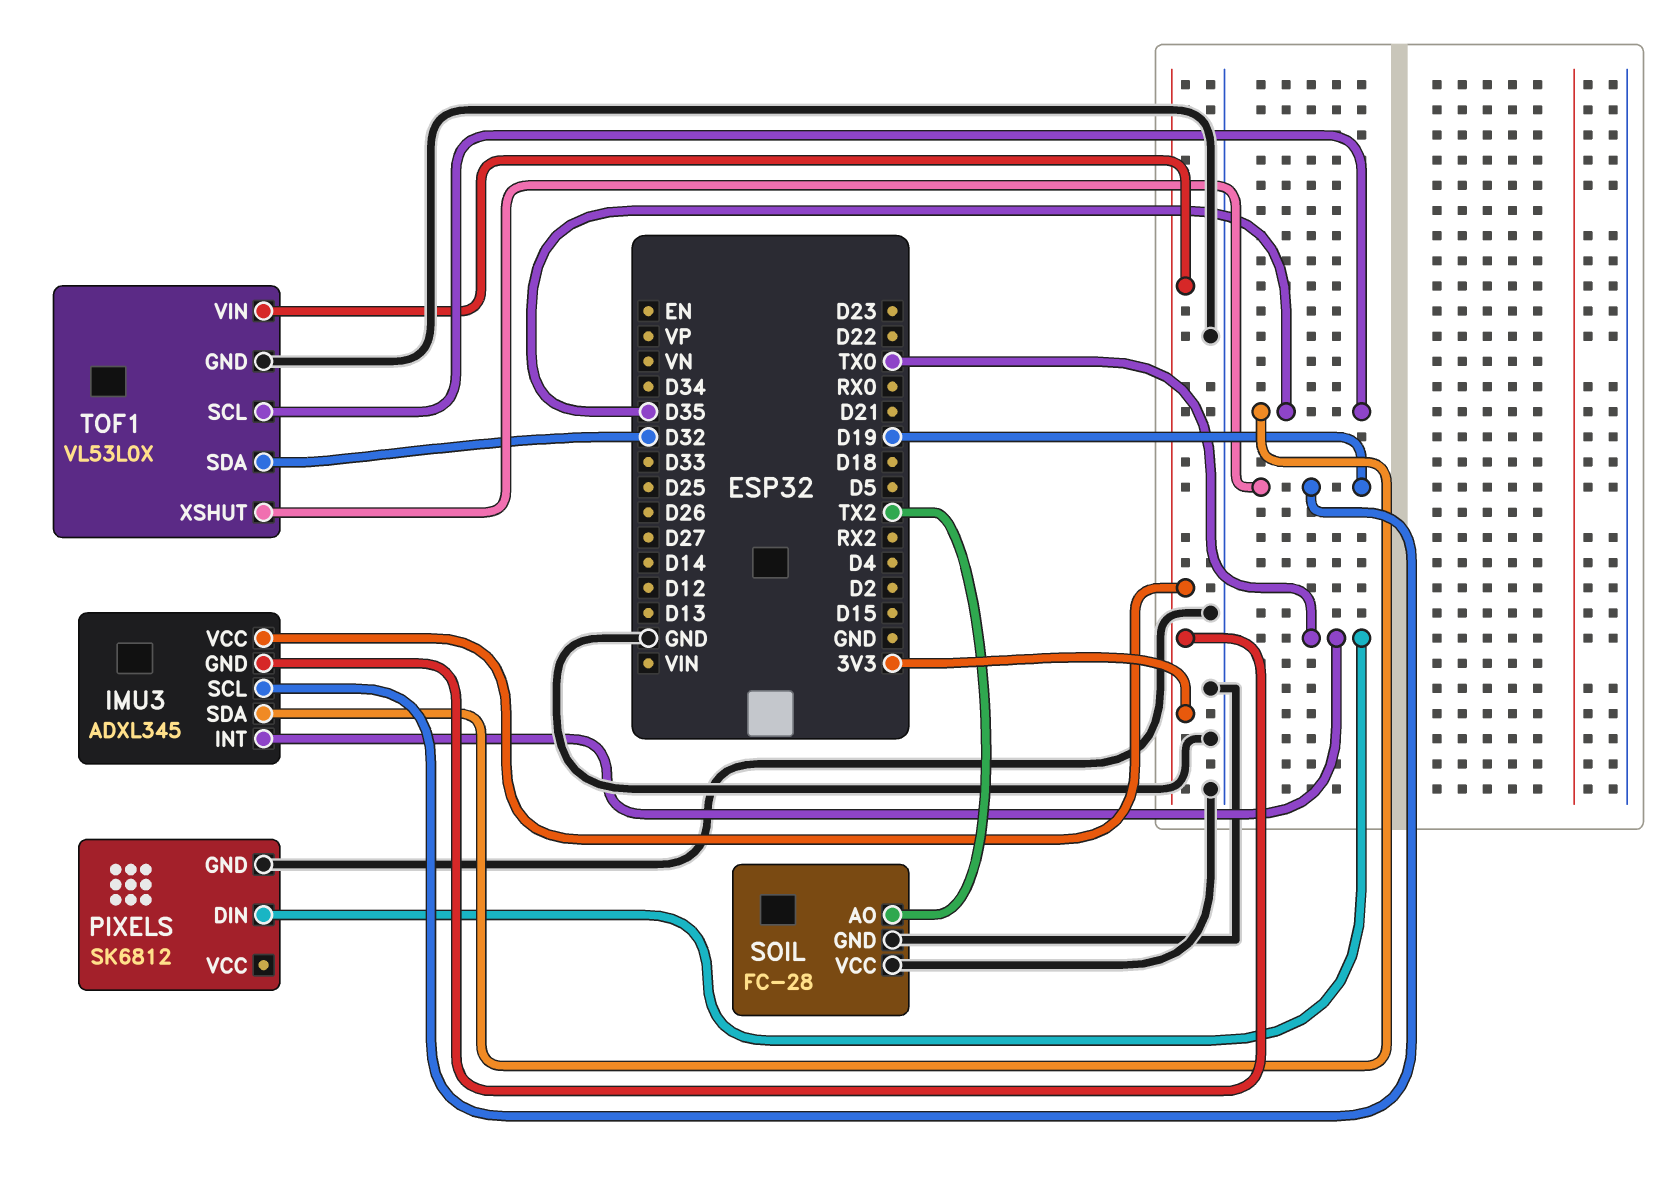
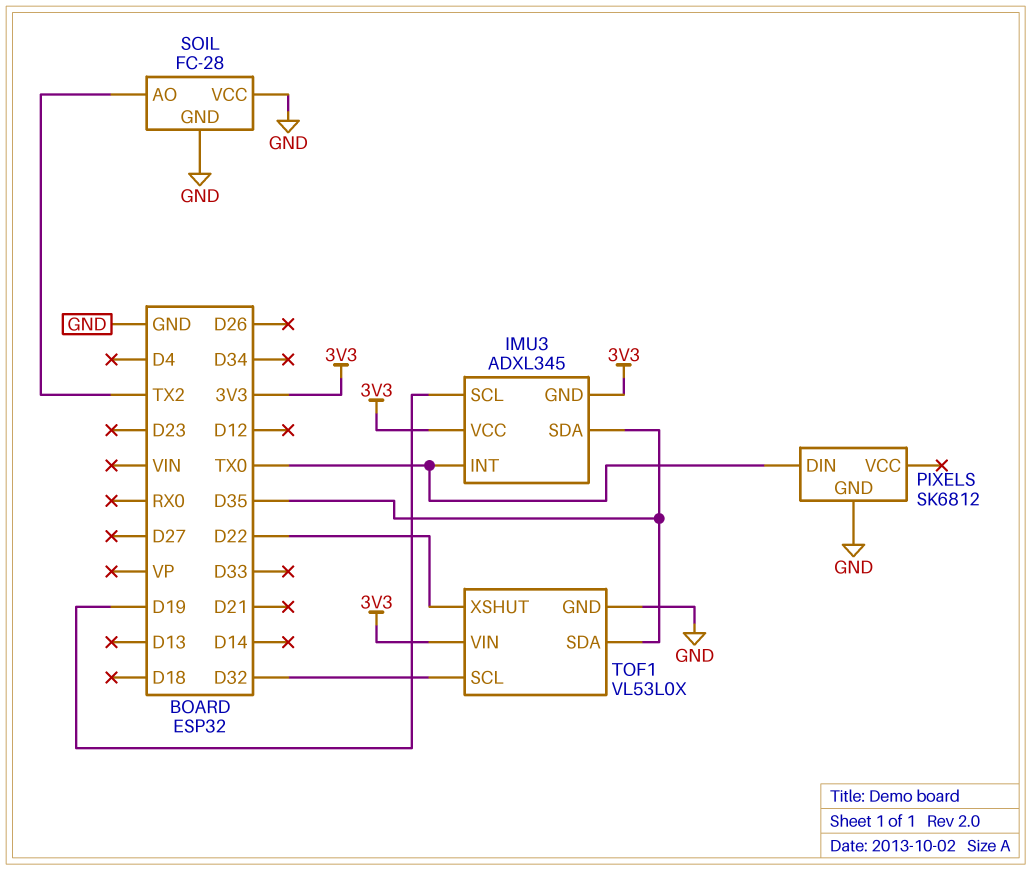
TOF1 pin SCL: D35 -> D32
TOF1 pin SDA: D32 -> D35
TOF1 pin XSHUT: D19 -> D22

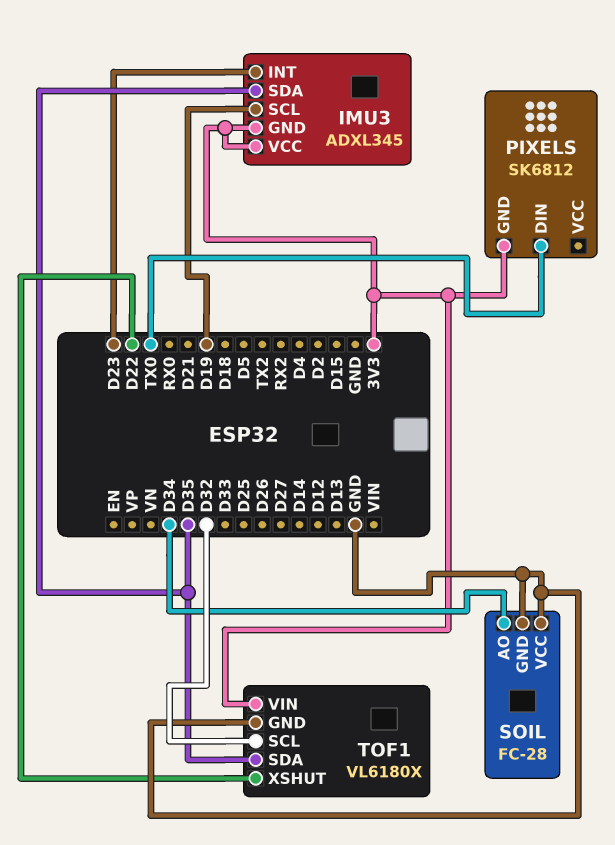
IMU3 pin INT: TX0 -> D23
PIXELS pin GND: GND -> 3V3
SOIL pin AO: TX2 -> D34
TOF1: VL53L0X -> VL6180X

